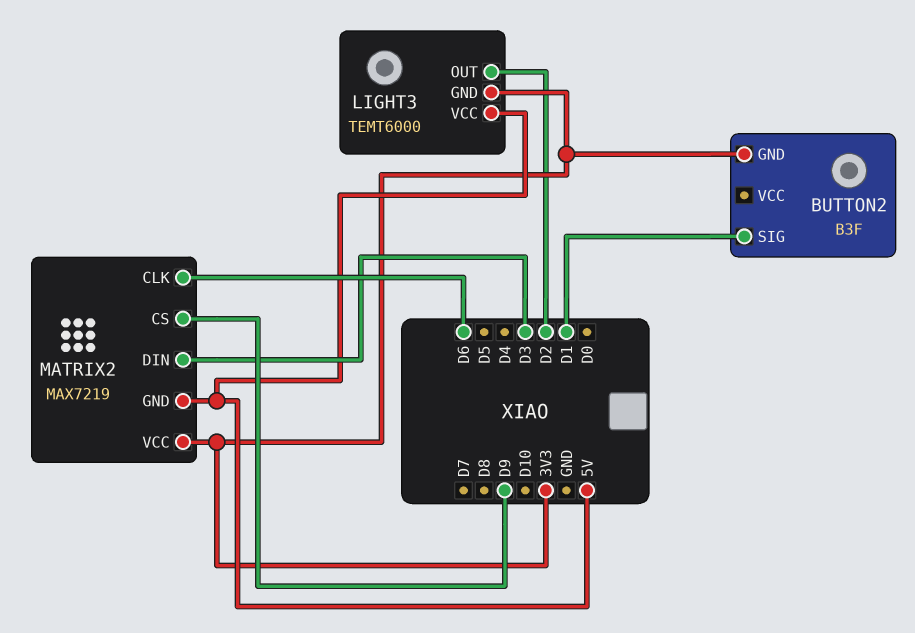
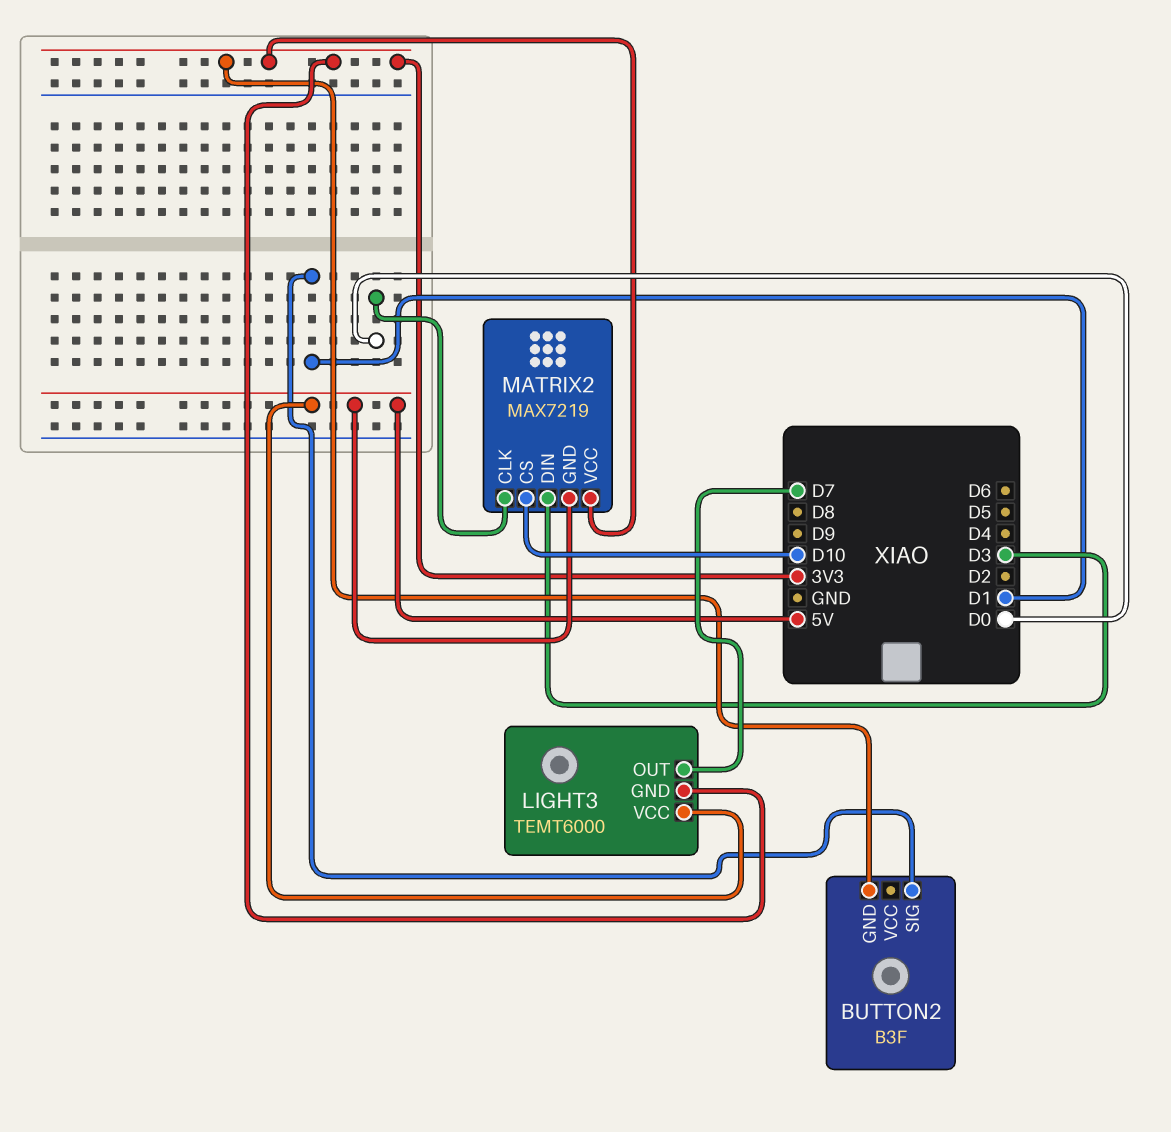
LIGHT3 pin OUT: D2 -> D7
MATRIX2 pin CLK: D6 -> D0
MATRIX2 pin CS: D9 -> D10

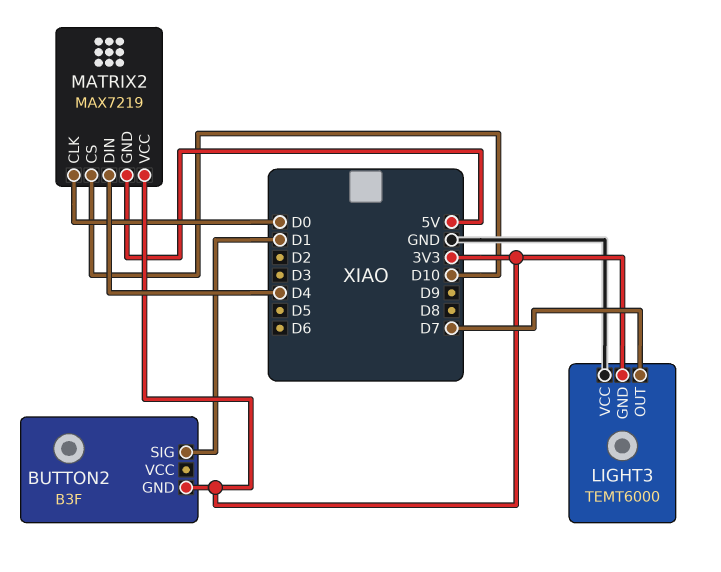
LIGHT3 pin VCC: 5V -> GND
MATRIX2 pin DIN: D3 -> D4

